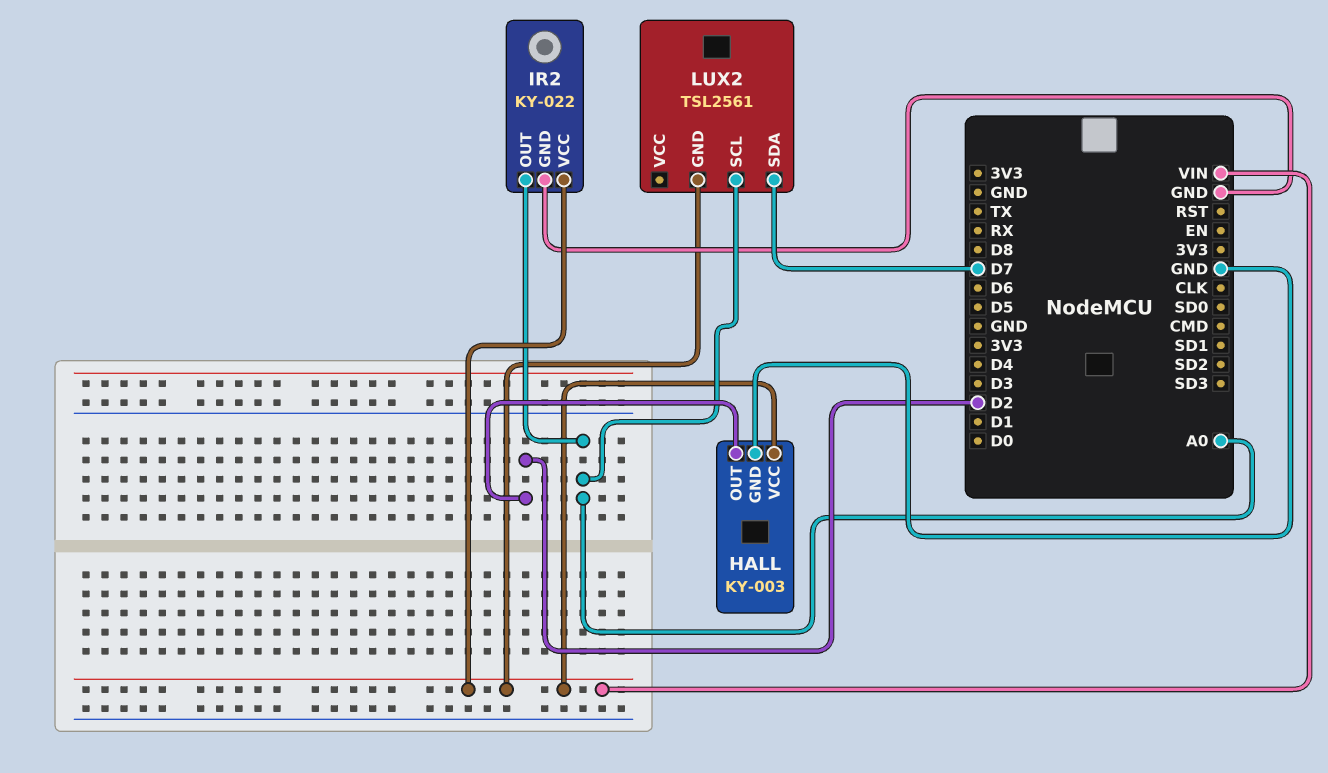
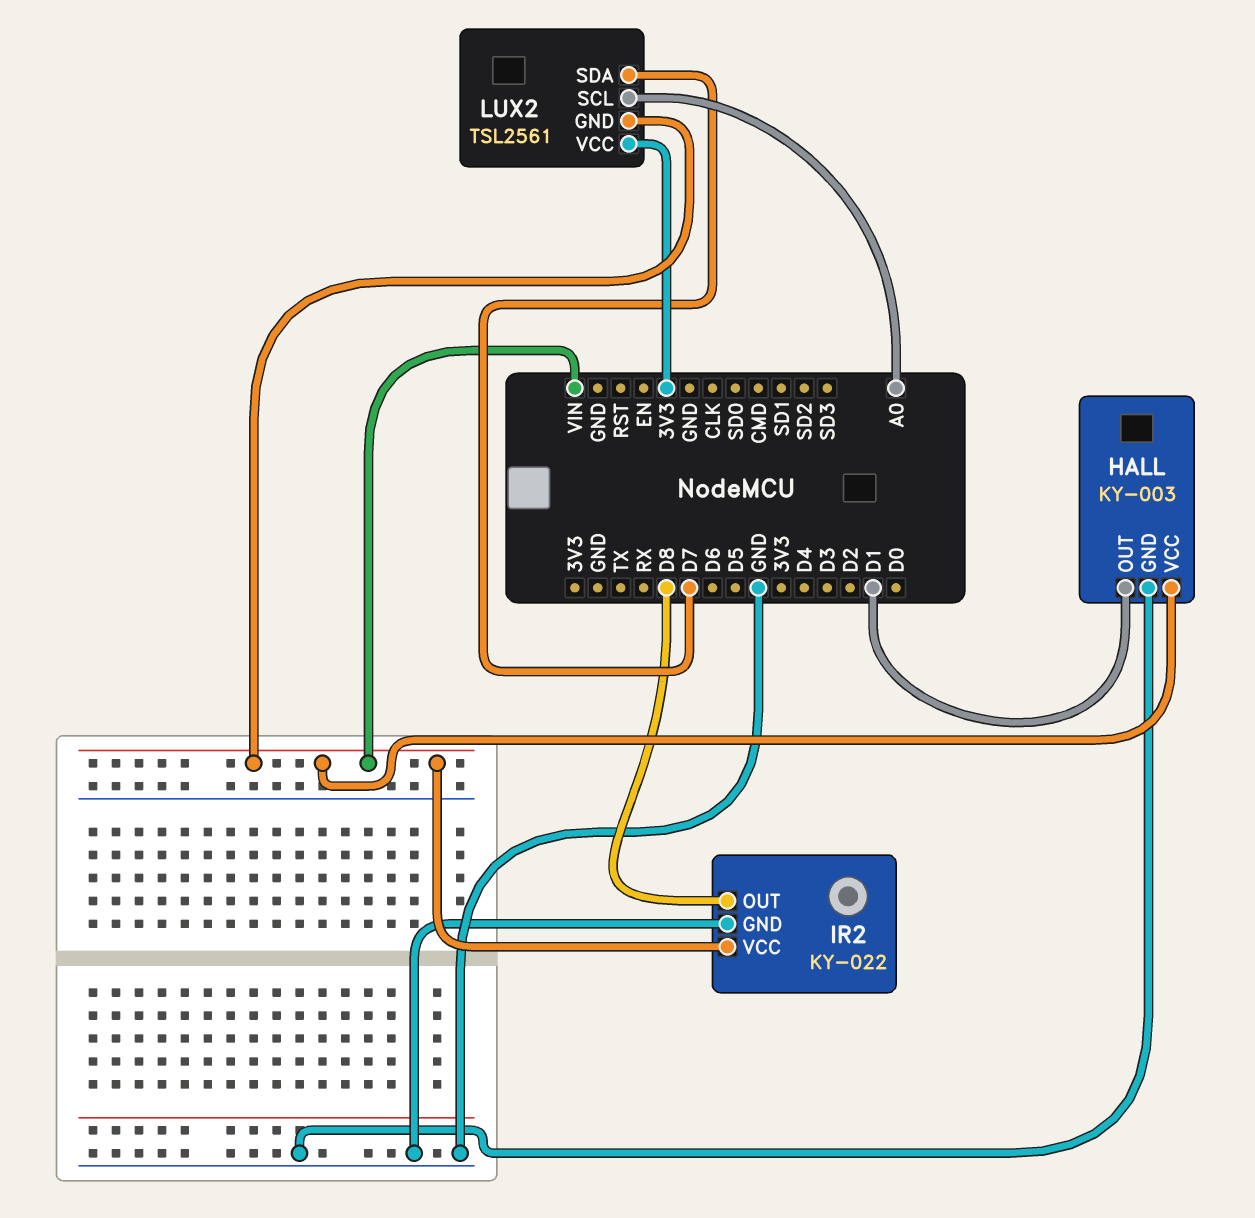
HALL pin OUT: D2 -> D1
IR2 pin OUT: A0 -> D8
LUX2 pin VCC: none -> 3V3

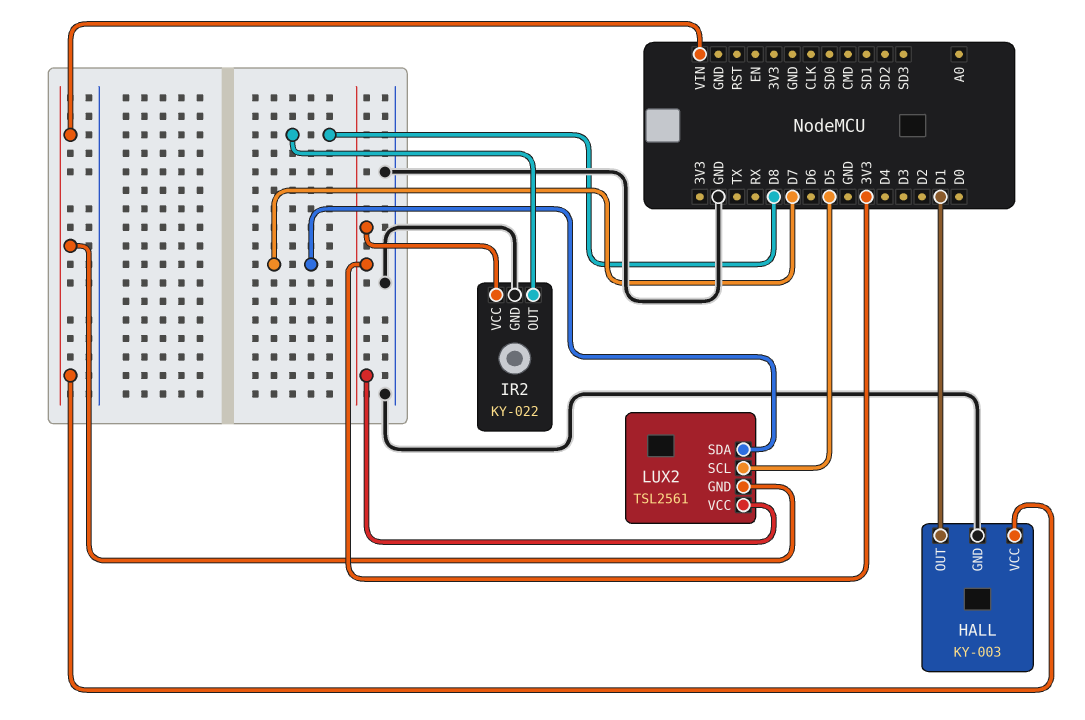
IR2 pin VCC: VIN -> 3V3
LUX2 pin SCL: A0 -> D5

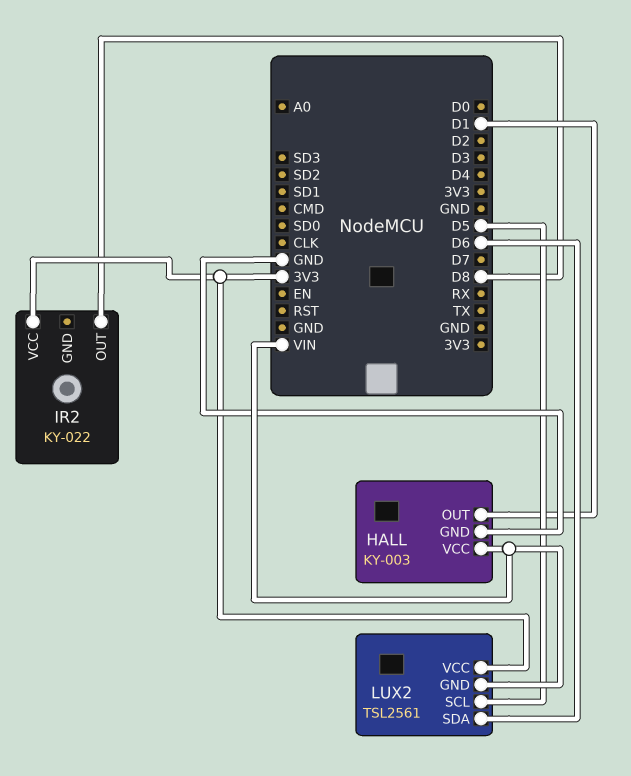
IR2 pin GND: GND -> none
LUX2 pin SDA: D7 -> D6

